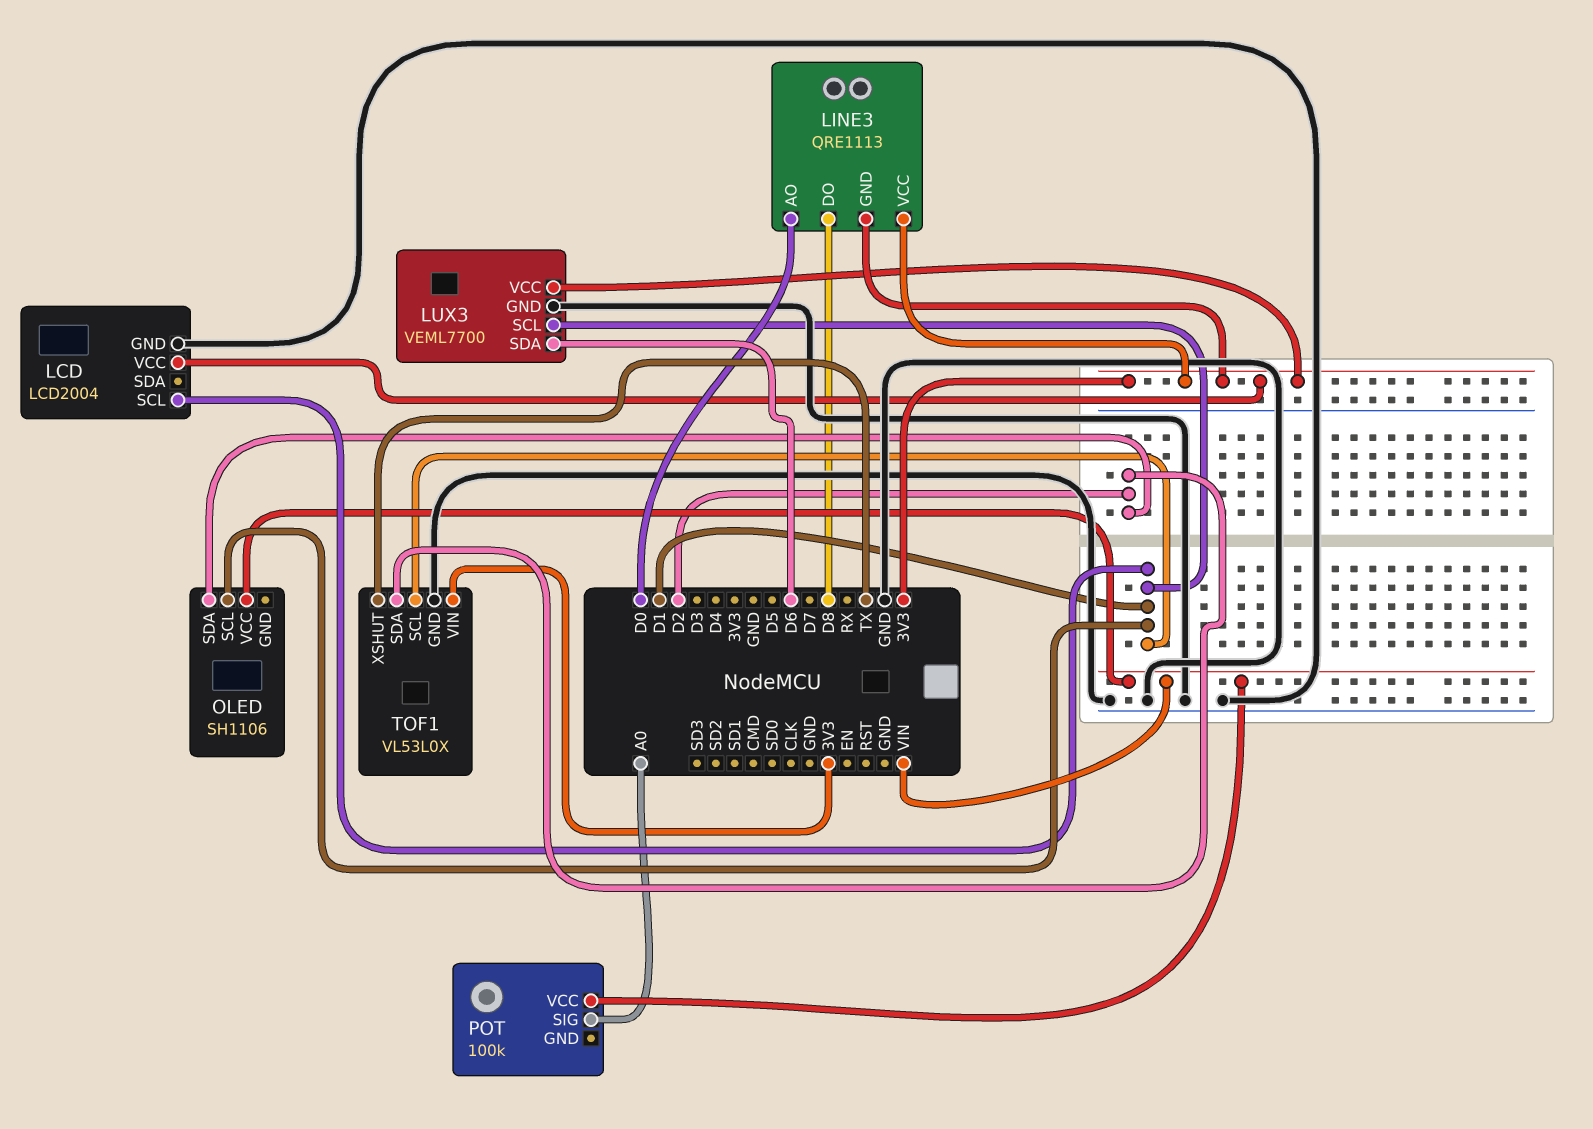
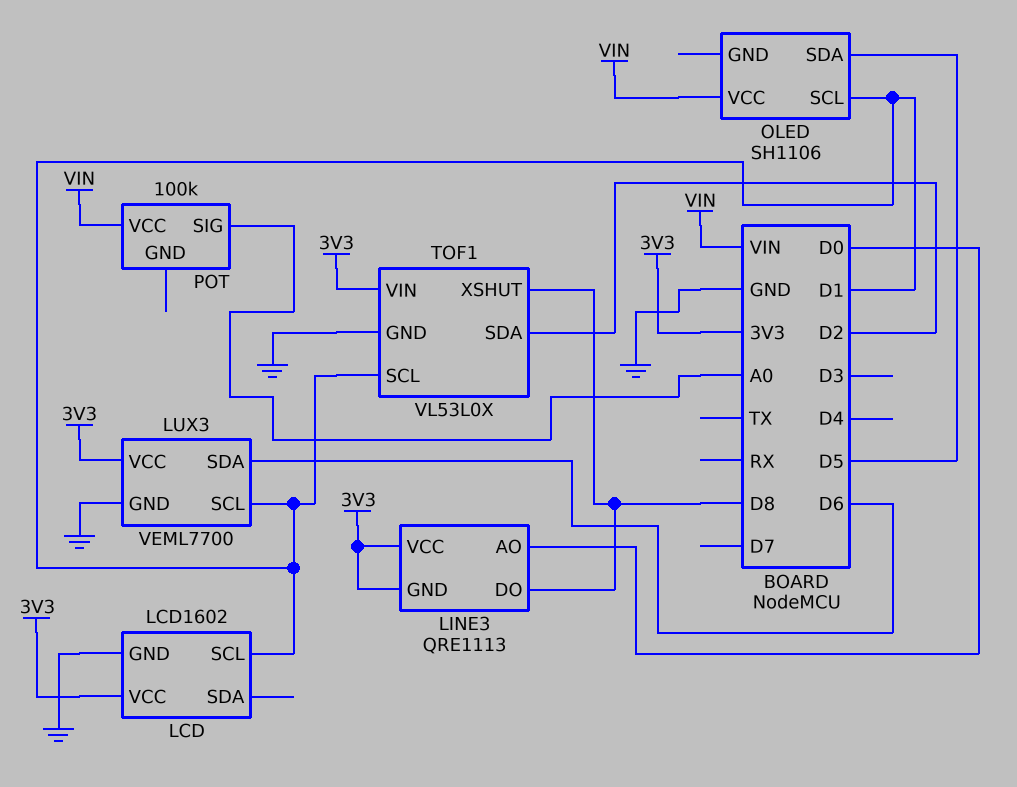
LCD: LCD2004 -> LCD1602
OLED pin SDA: D2 -> D5
TOF1 pin XSHUT: TX -> D8

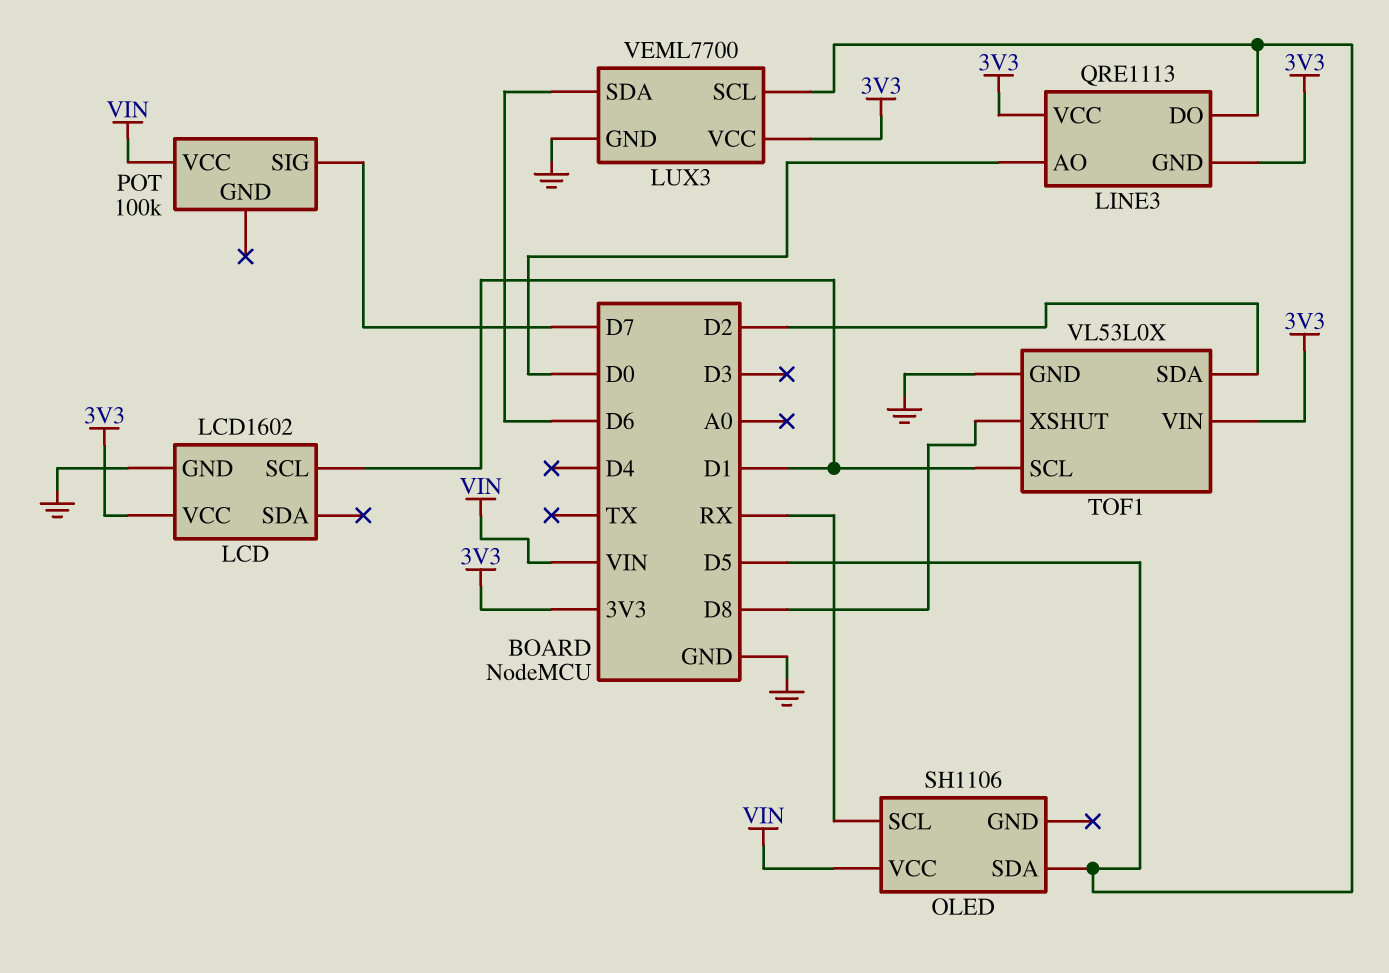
LINE3 pin DO: D8 -> D5
LUX3 pin SCL: D1 -> D5
OLED pin SCL: D1 -> RX
POT pin SIG: A0 -> D7

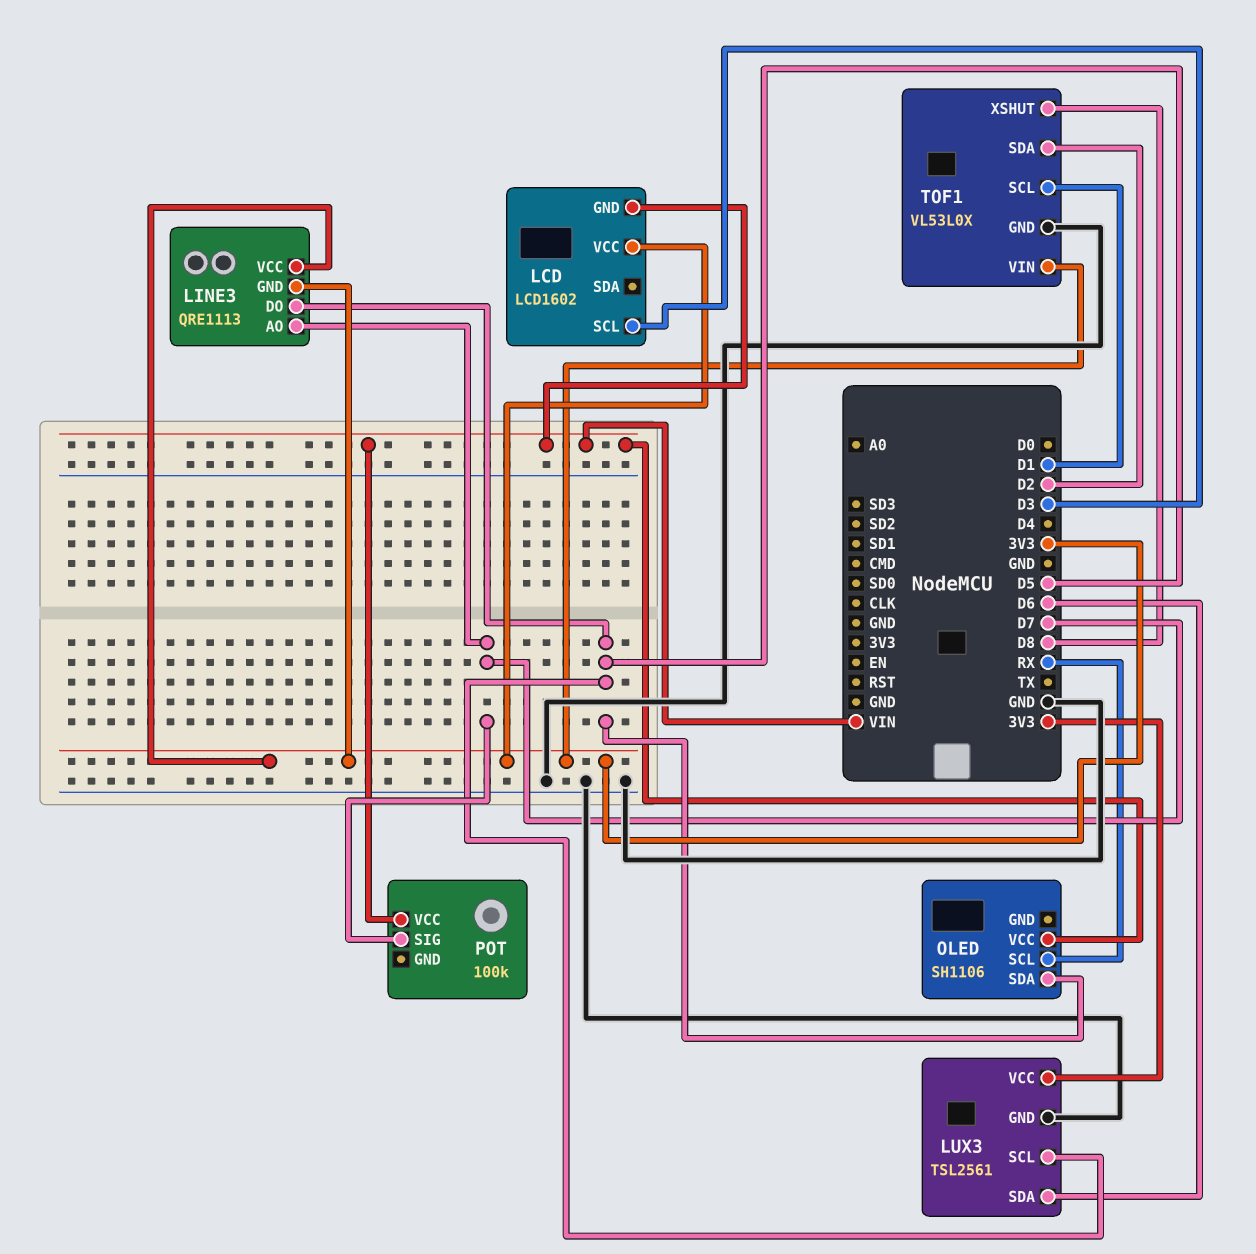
LCD pin GND: GND -> VIN
LCD pin SCL: D1 -> D3
LINE3 pin AO: D0 -> D7
LUX3: VEML7700 -> TSL2561

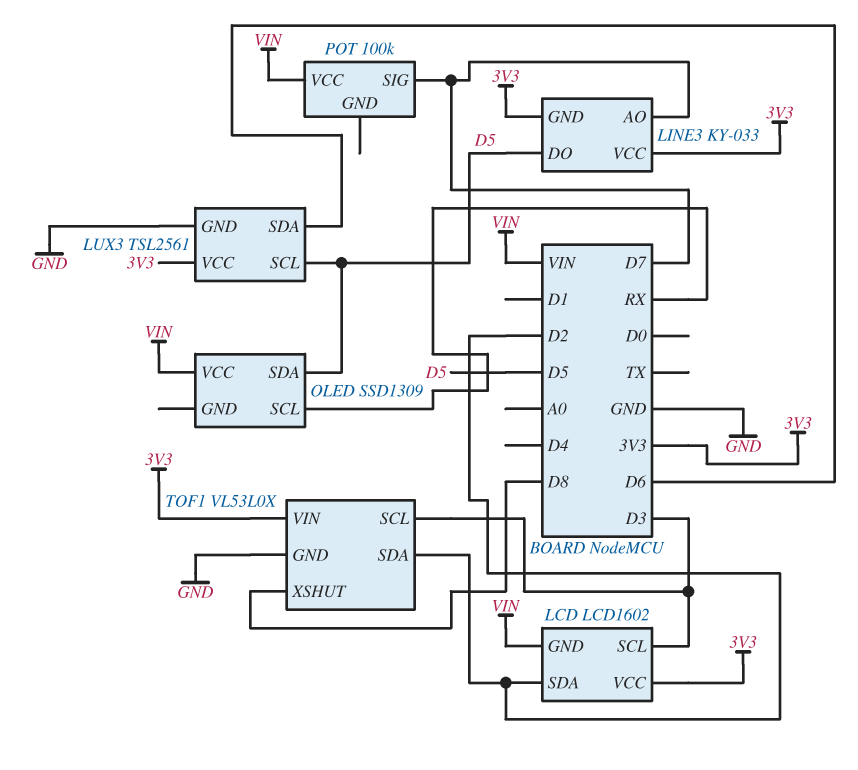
LCD pin SDA: none -> D2
LINE3: QRE1113 -> KY-033
OLED: SH1106 -> SSD1309
TOF1 pin SCL: D1 -> D3

